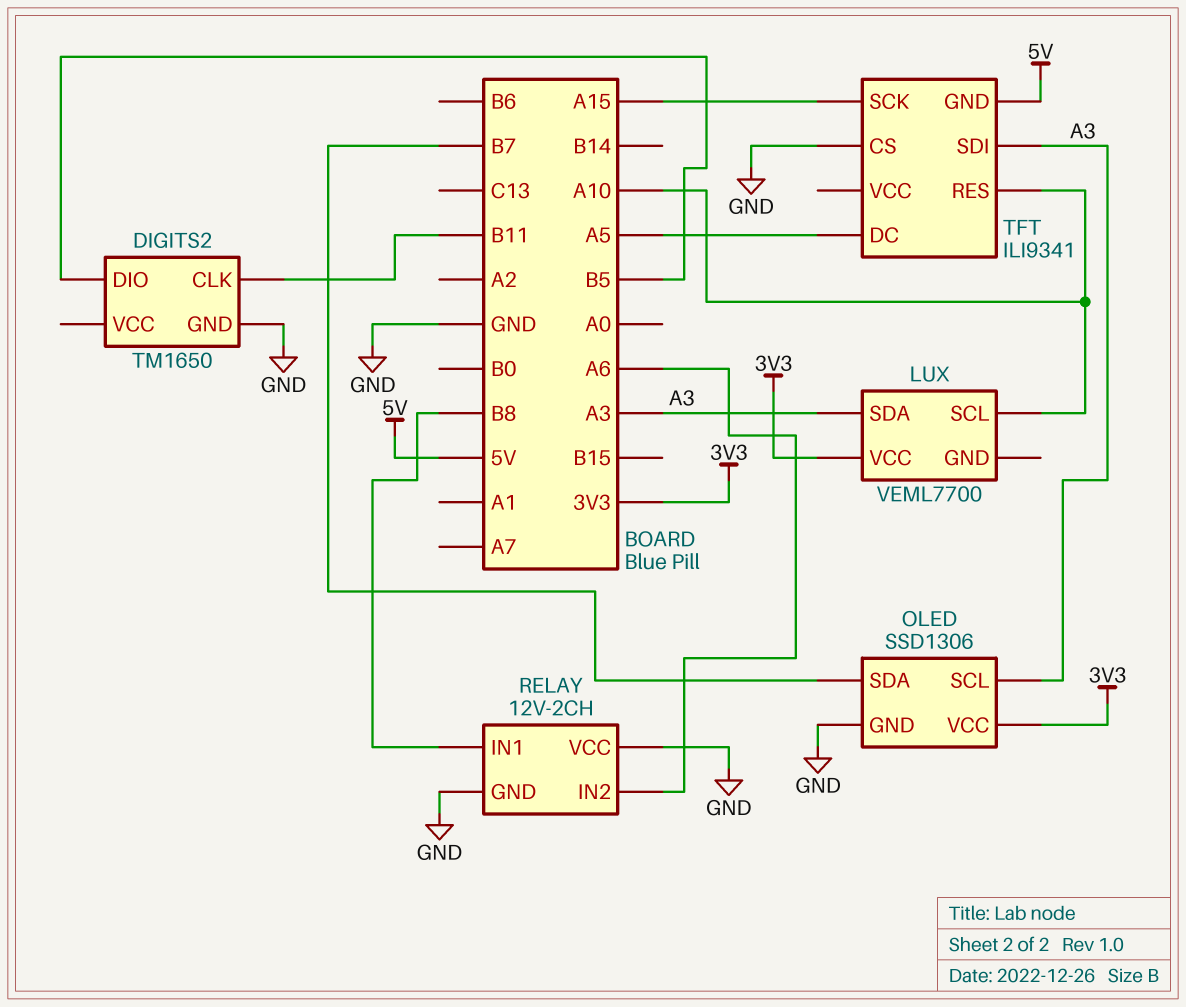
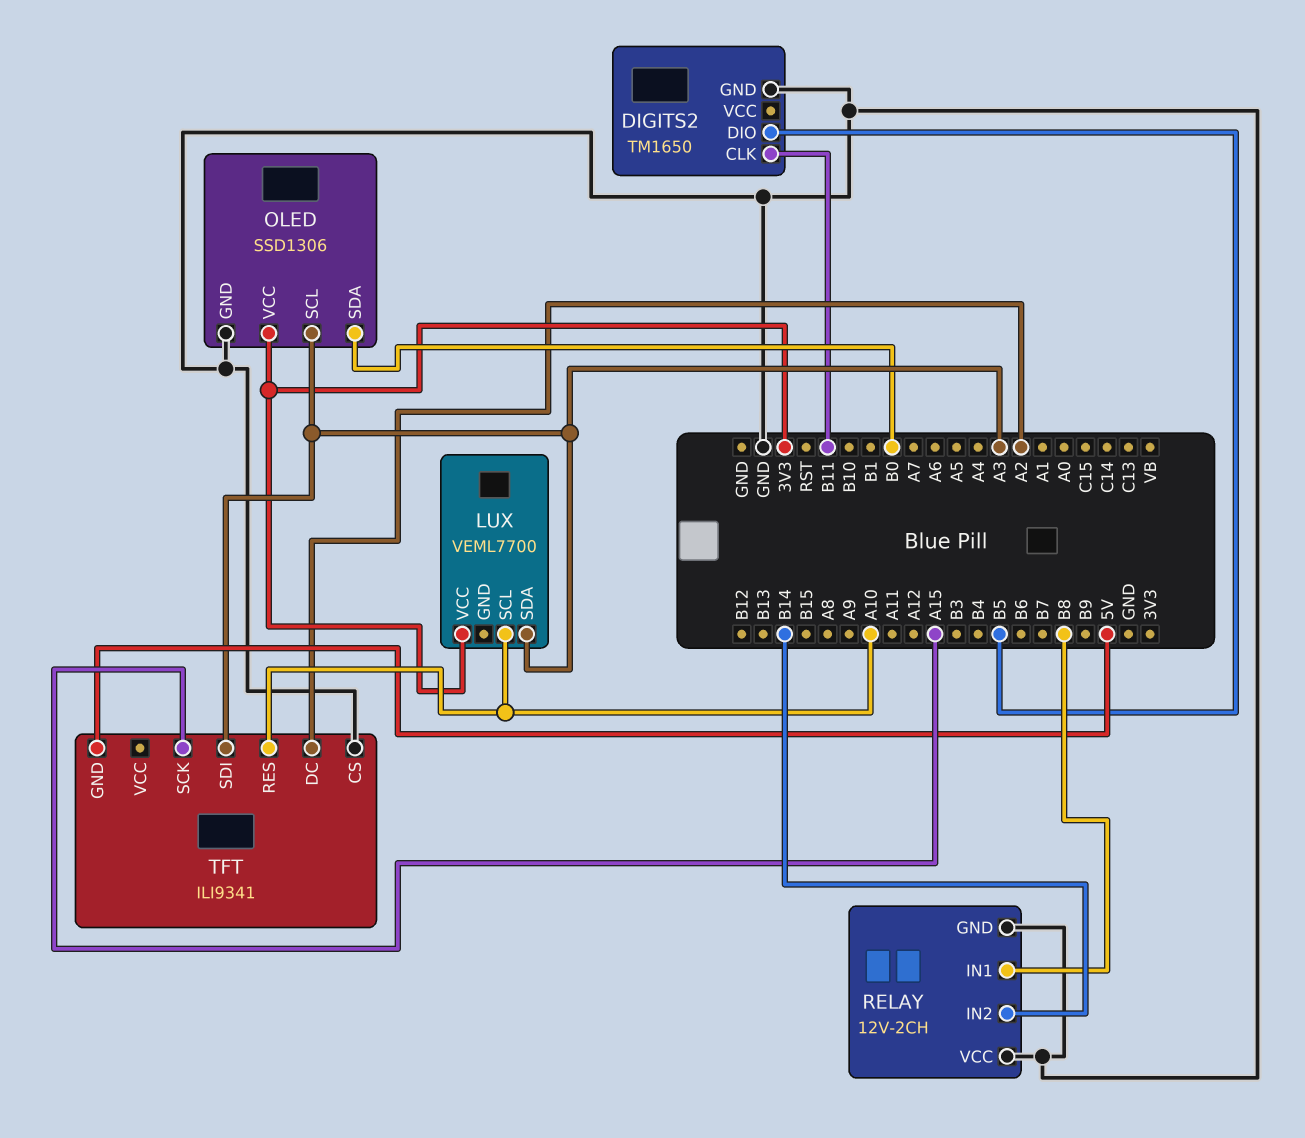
OLED pin SDA: B7 -> B0
RELAY pin IN2: A6 -> B14
TFT pin DC: A5 -> A2

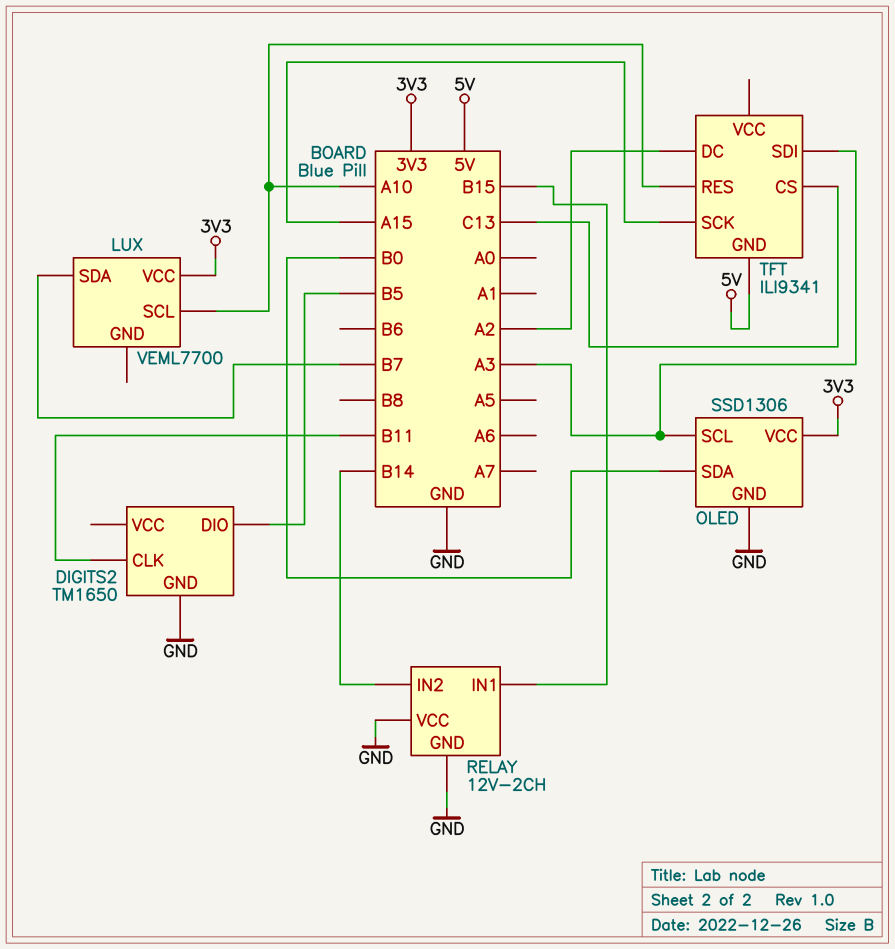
LUX pin SDA: A3 -> B7
RELAY pin IN1: B8 -> B15
TFT pin CS: GND -> C13

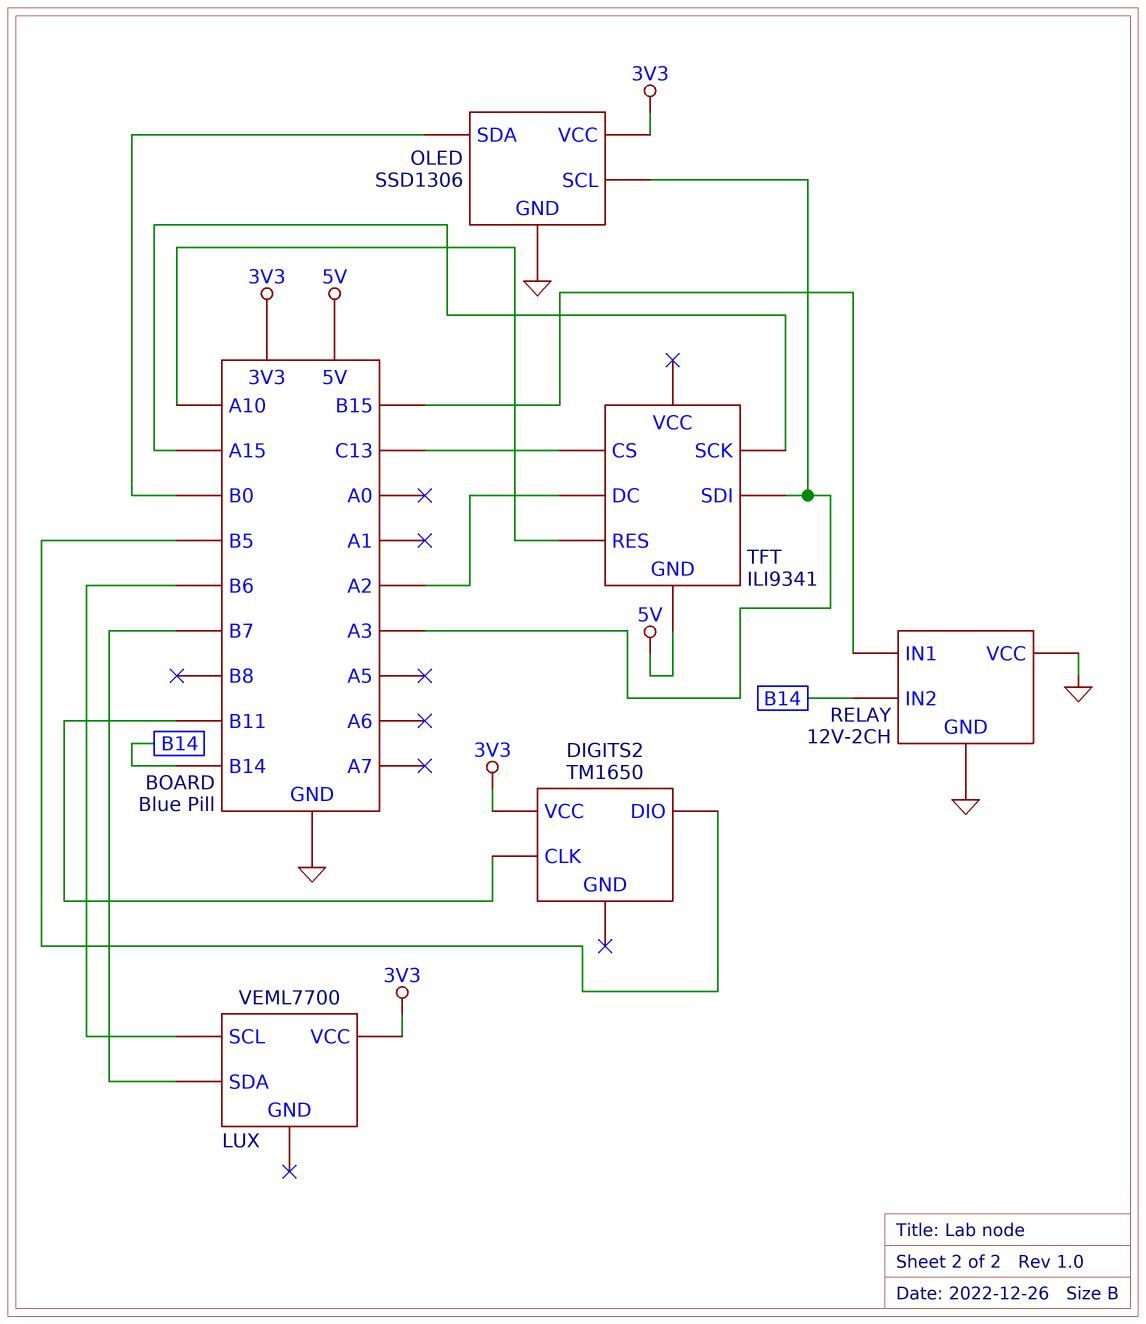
DIGITS2 pin GND: GND -> none
DIGITS2 pin VCC: none -> 3V3
LUX pin SCL: A10 -> B6

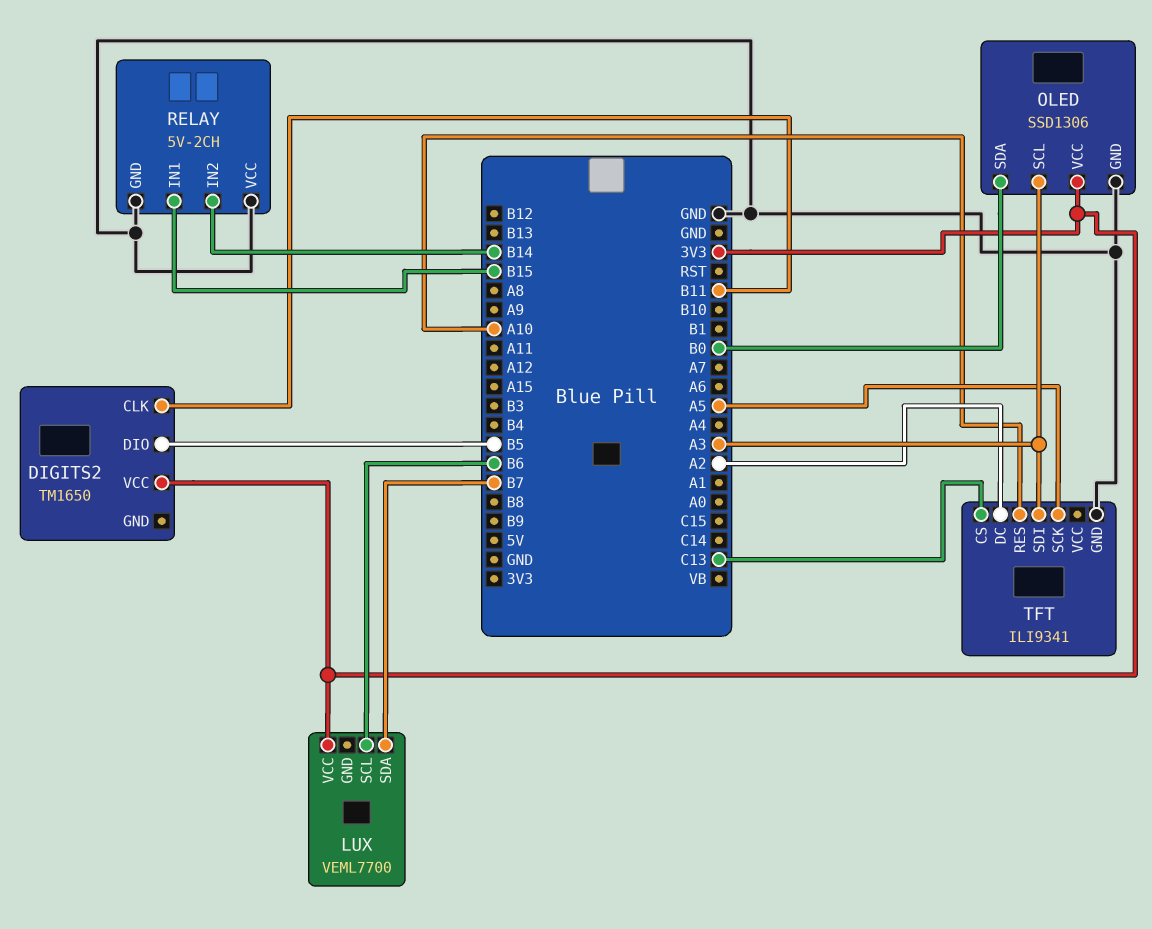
RELAY: 12V-2CH -> 5V-2CH
TFT pin GND: 5V -> GND
TFT pin SCK: A15 -> A5

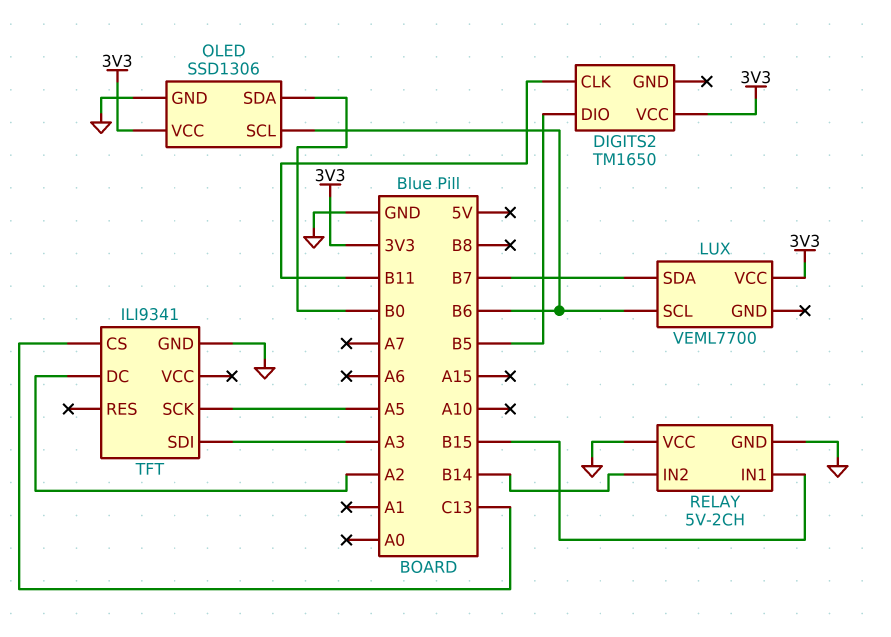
OLED pin SCL: A3 -> B6
TFT pin RES: A10 -> none

